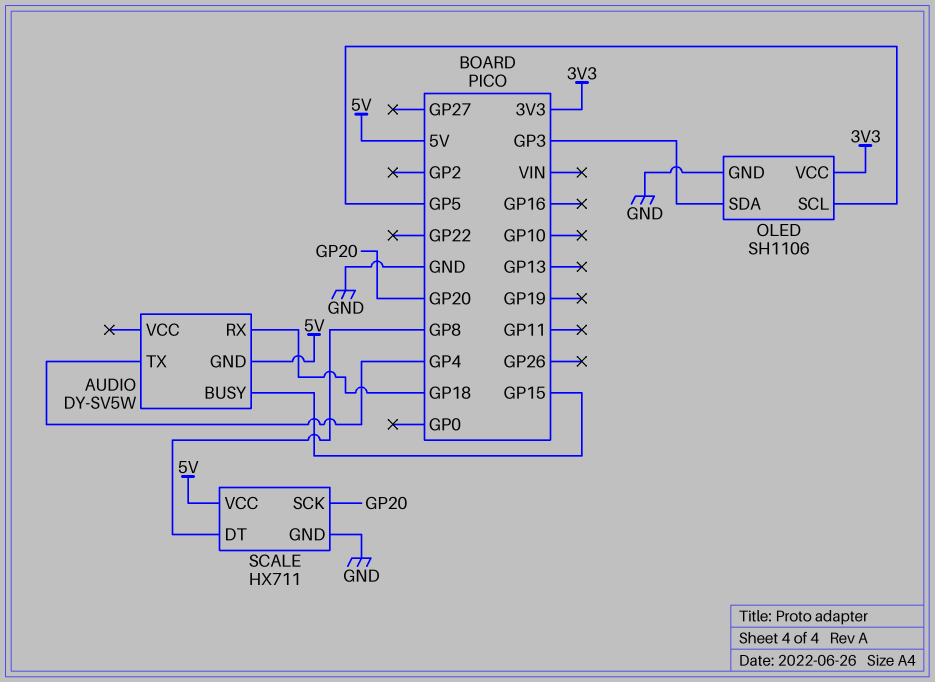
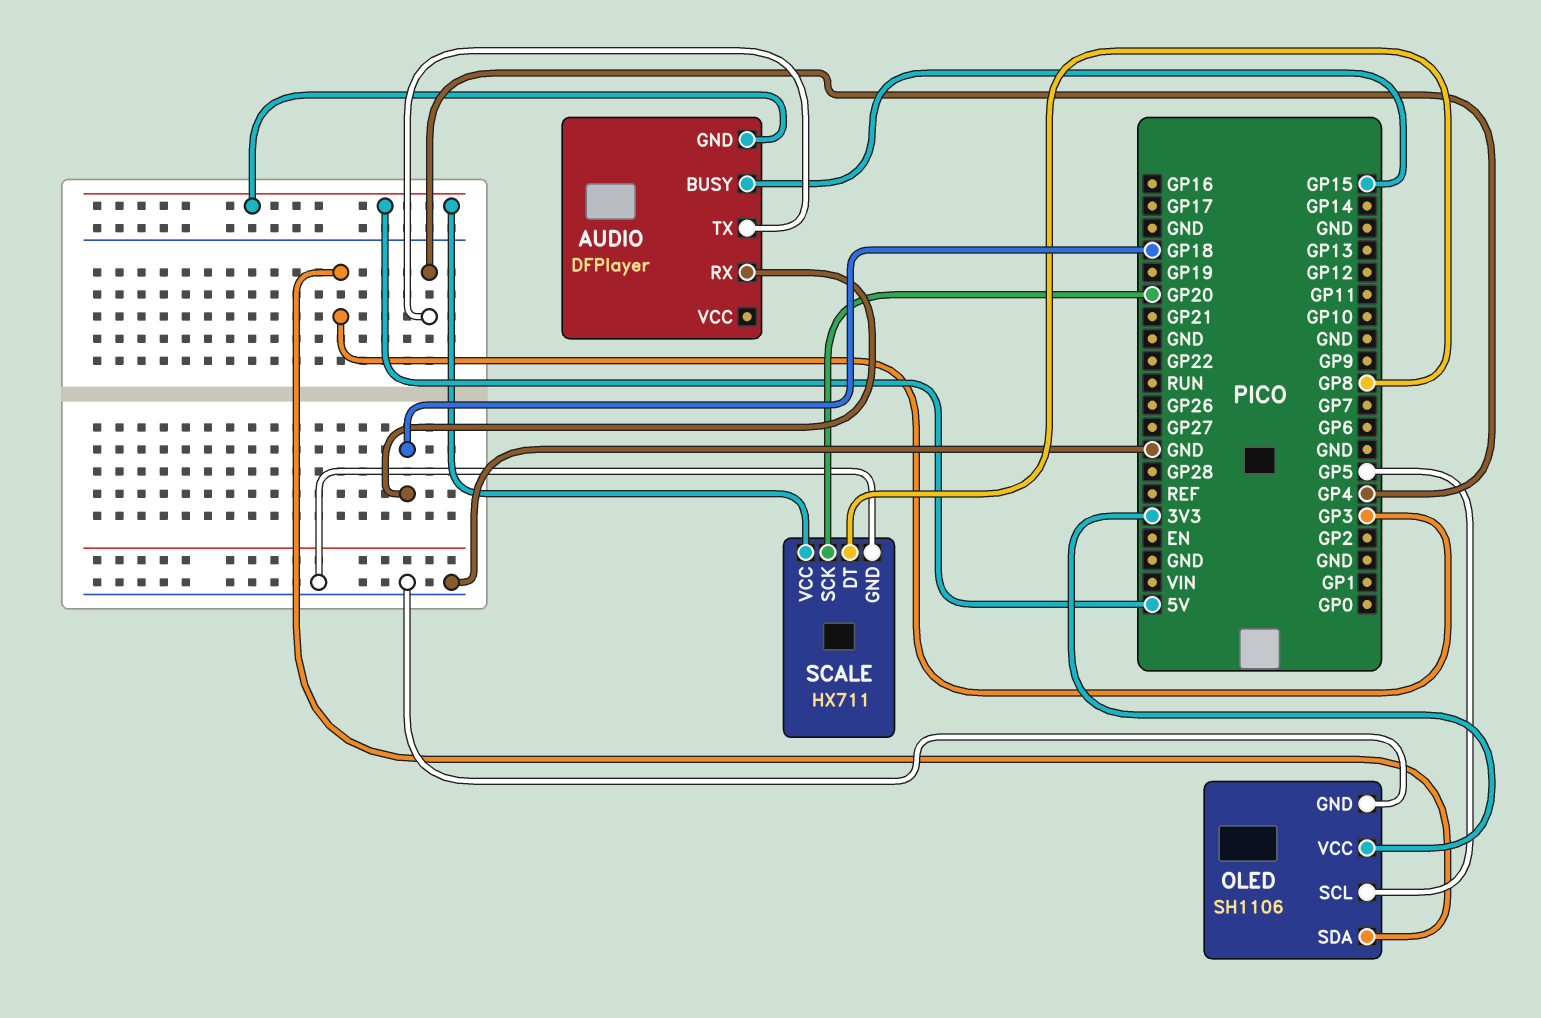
AUDIO: DY-SV5W -> DFPlayer

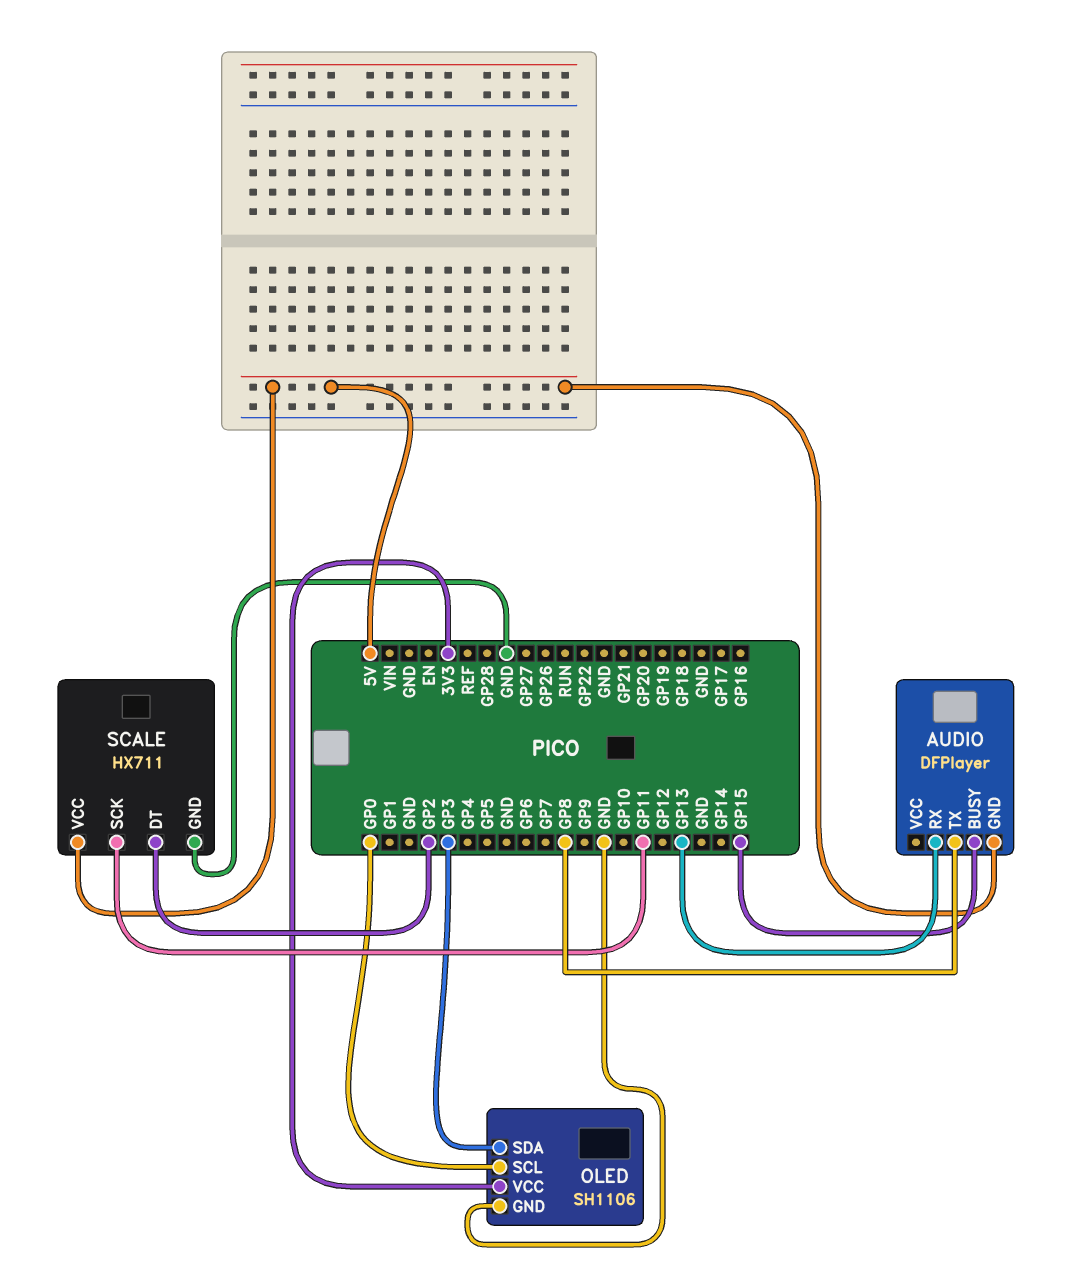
AUDIO pin RX: GP18 -> GP13
AUDIO pin TX: GP4 -> GP8
OLED pin SCL: GP5 -> GP0
SCALE pin DT: GP8 -> GP2
SCALE pin SCK: GP20 -> GP11

